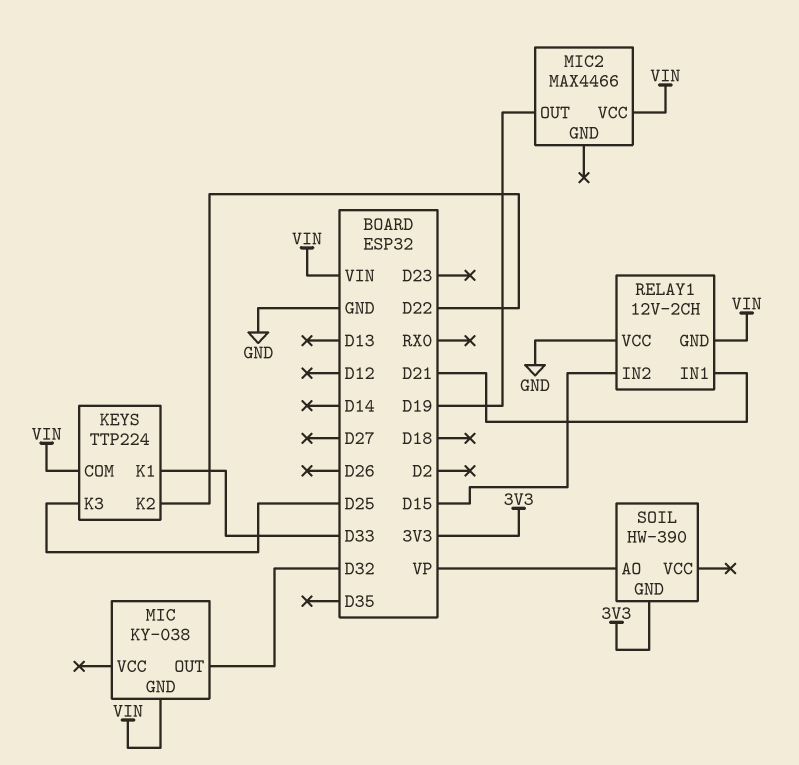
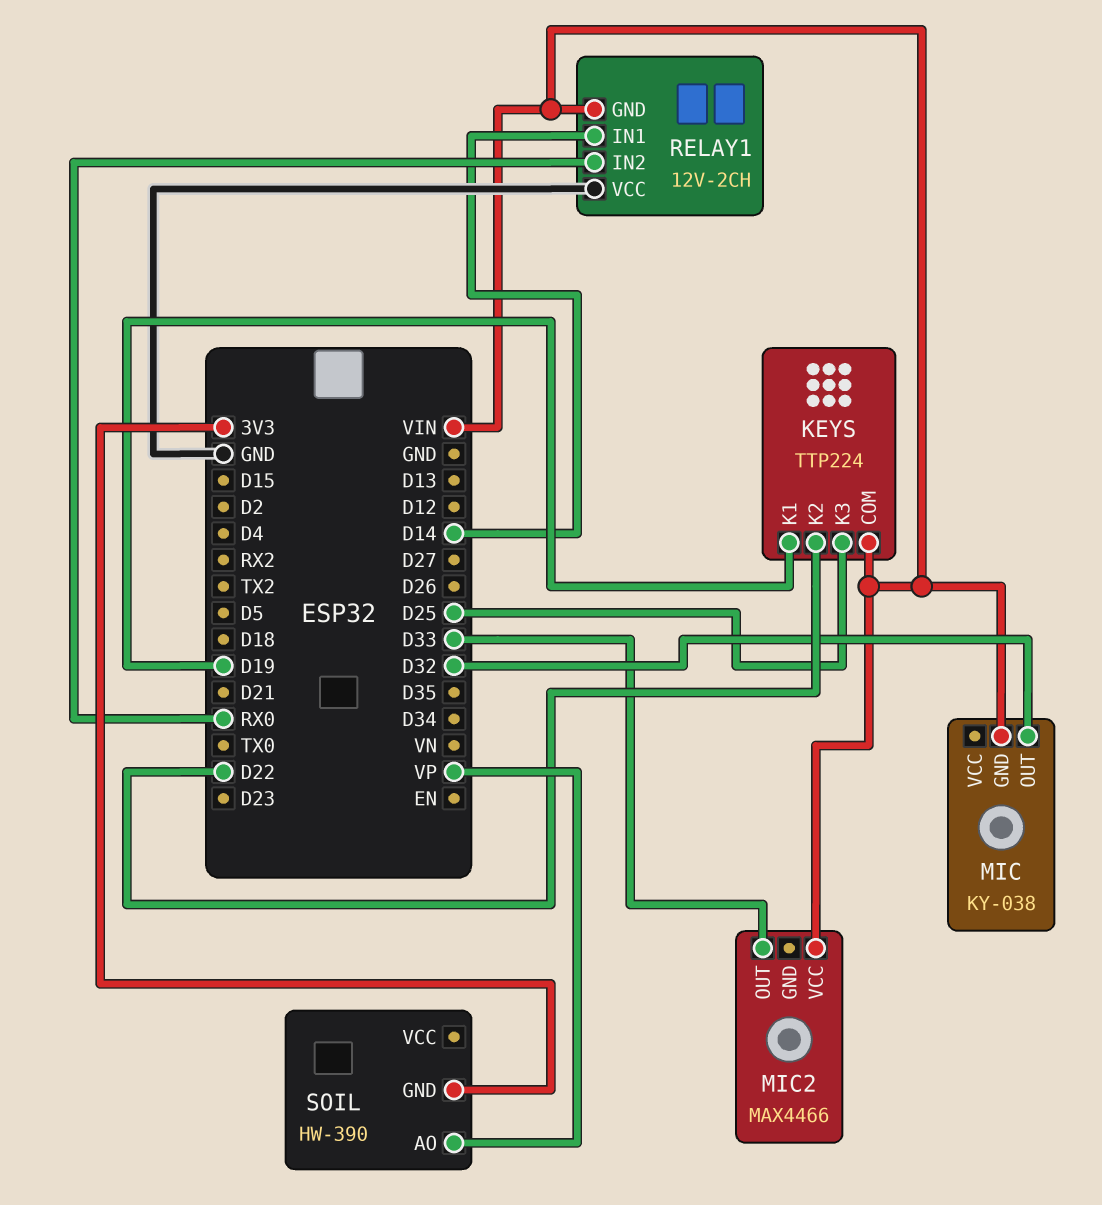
KEYS pin K1: D33 -> D19
MIC2 pin OUT: D19 -> D33
RELAY1 pin IN1: D21 -> D14
RELAY1 pin IN2: D15 -> RX0

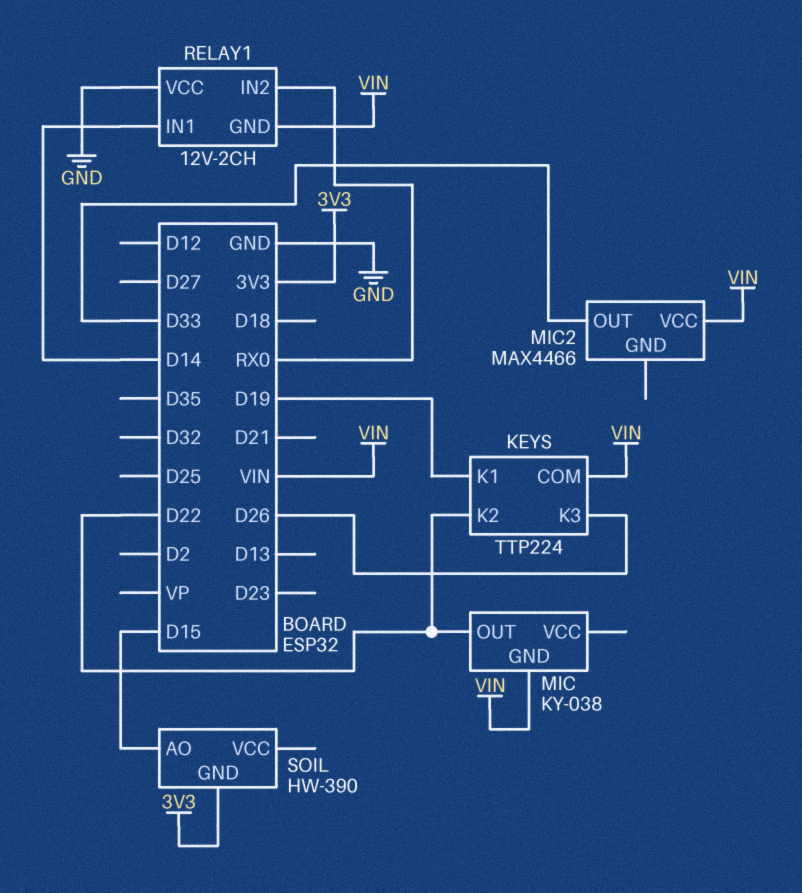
KEYS pin K3: D25 -> D26
MIC pin OUT: D32 -> D22
SOIL pin AO: VP -> D15

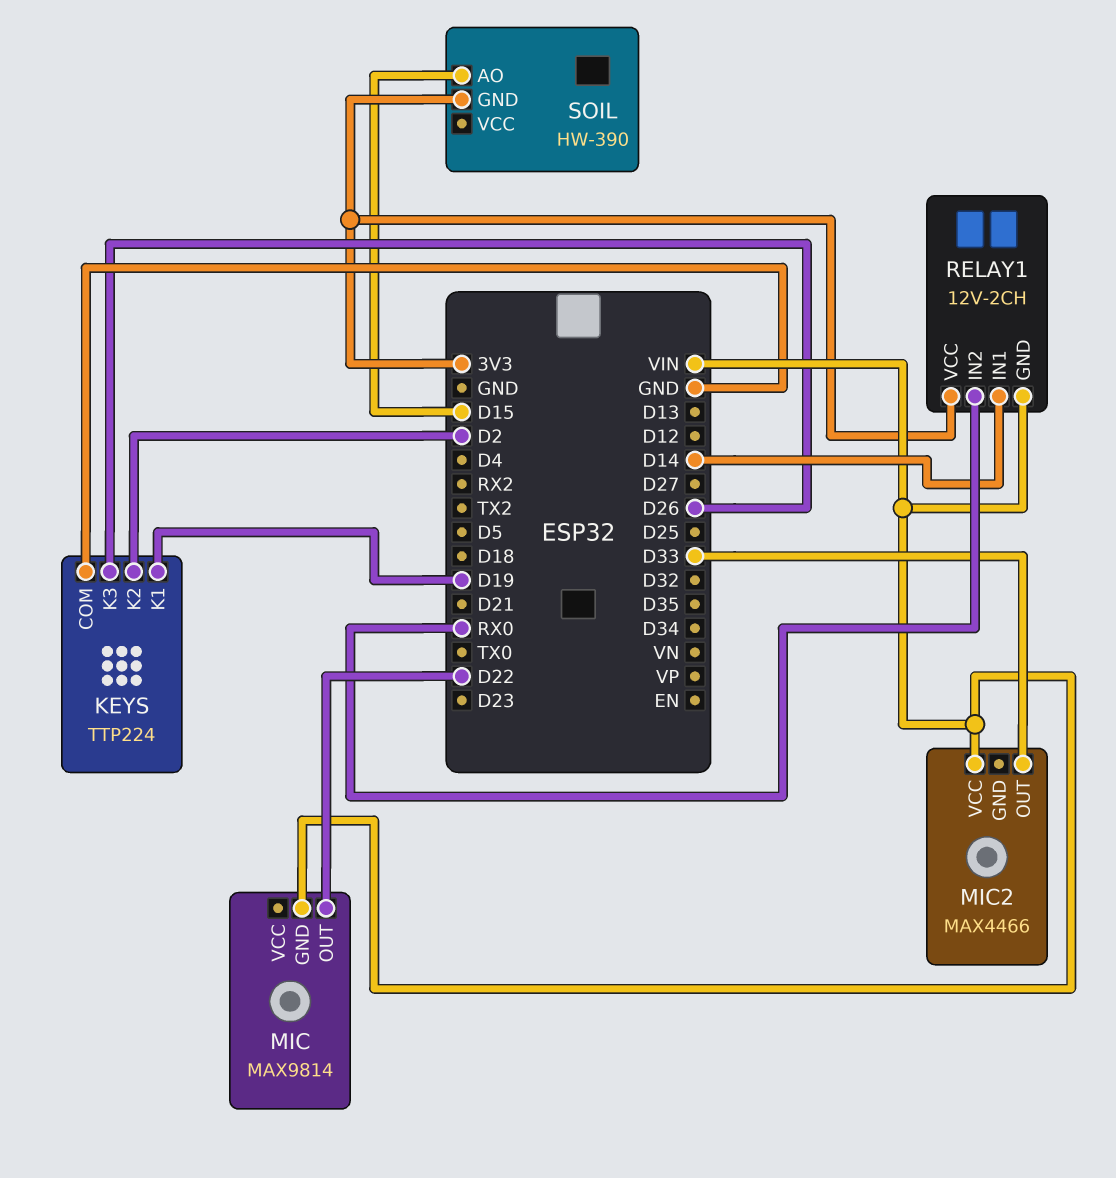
KEYS pin COM: VIN -> GND
KEYS pin K2: D22 -> D2
MIC: KY-038 -> MAX9814
RELAY1 pin VCC: GND -> 3V3

